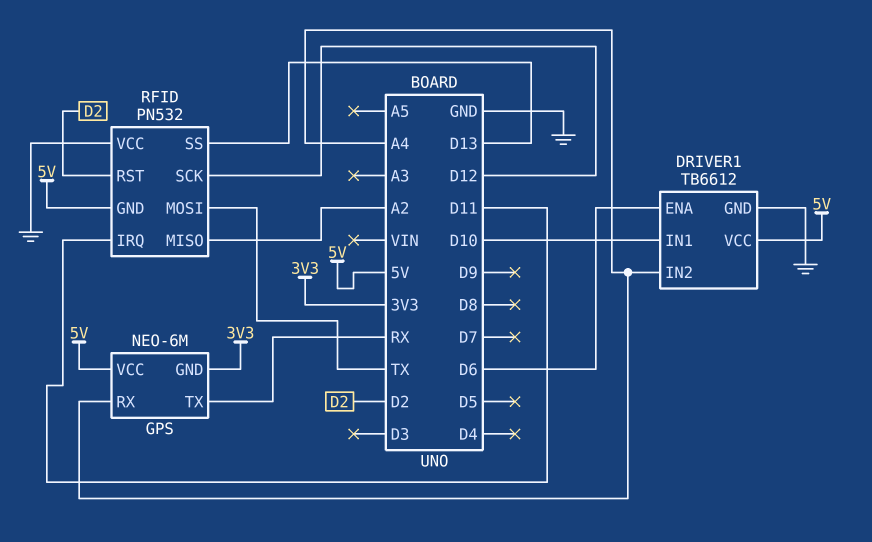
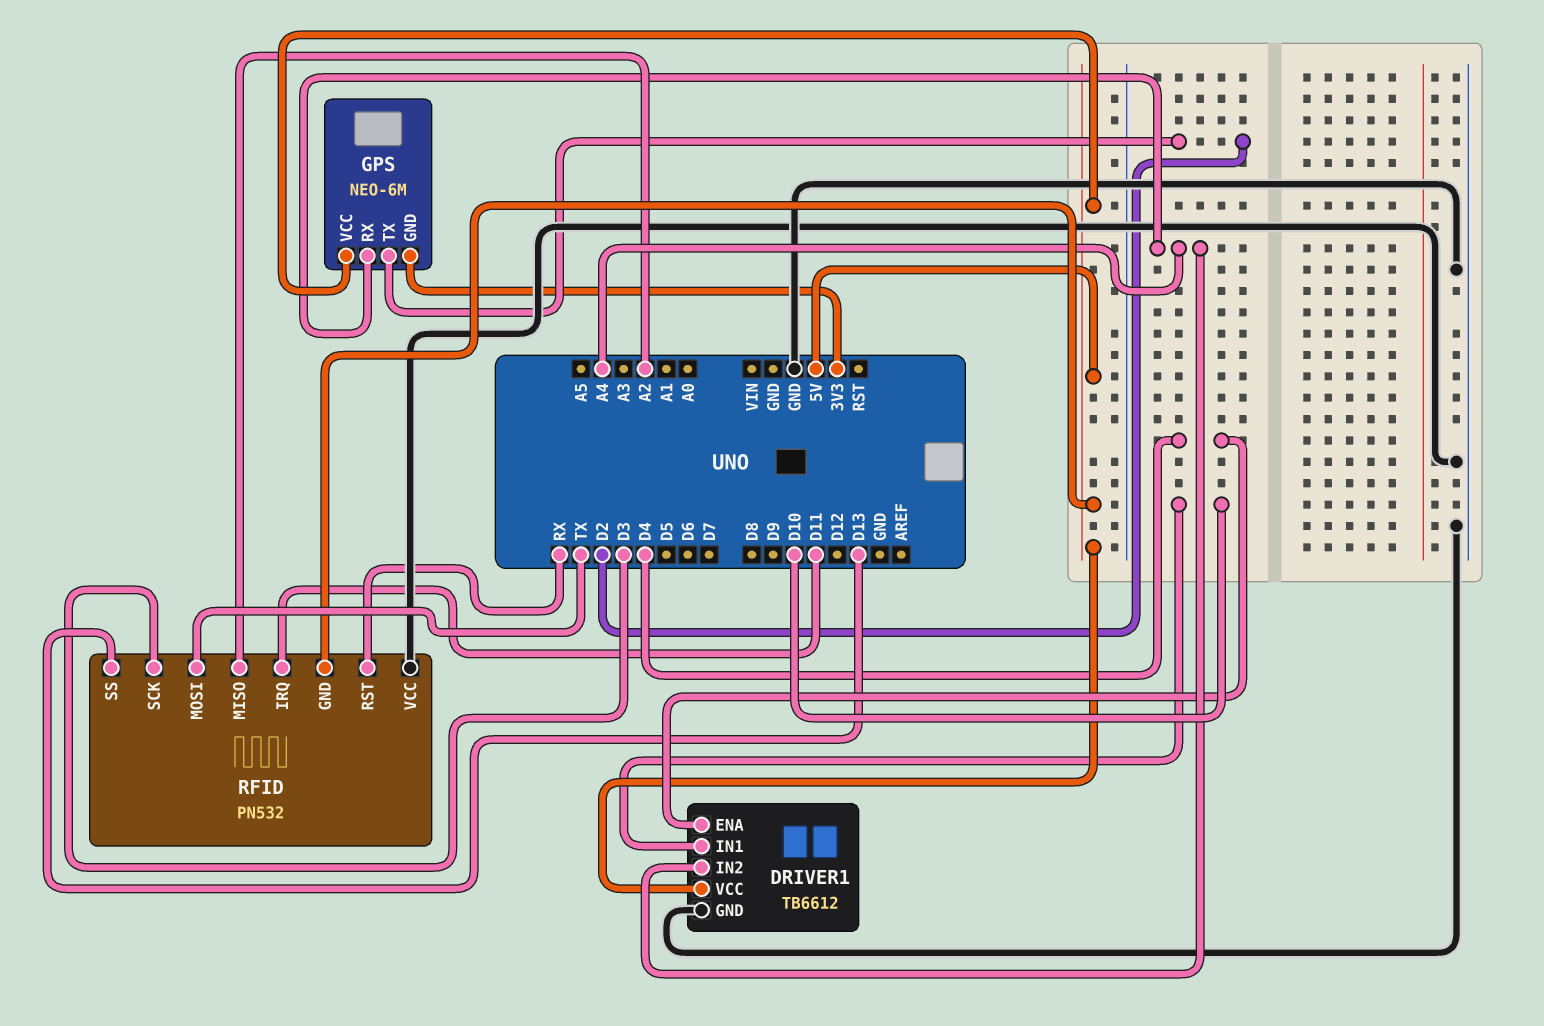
DRIVER1 pin ENA: D6 -> D4
GPS pin TX: RX -> D2
RFID pin RST: D2 -> RX
RFID pin SCK: D12 -> D3

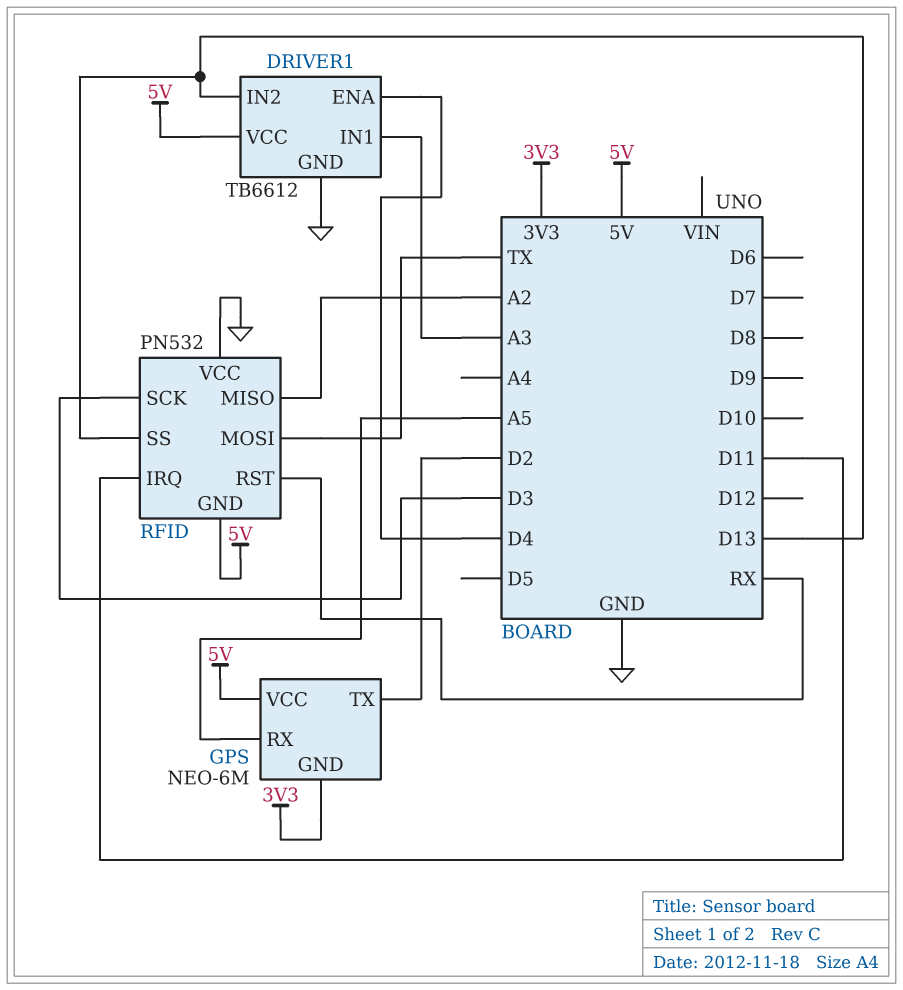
DRIVER1 pin IN1: D10 -> A3
DRIVER1 pin IN2: A4 -> D13
GPS pin RX: A4 -> A5

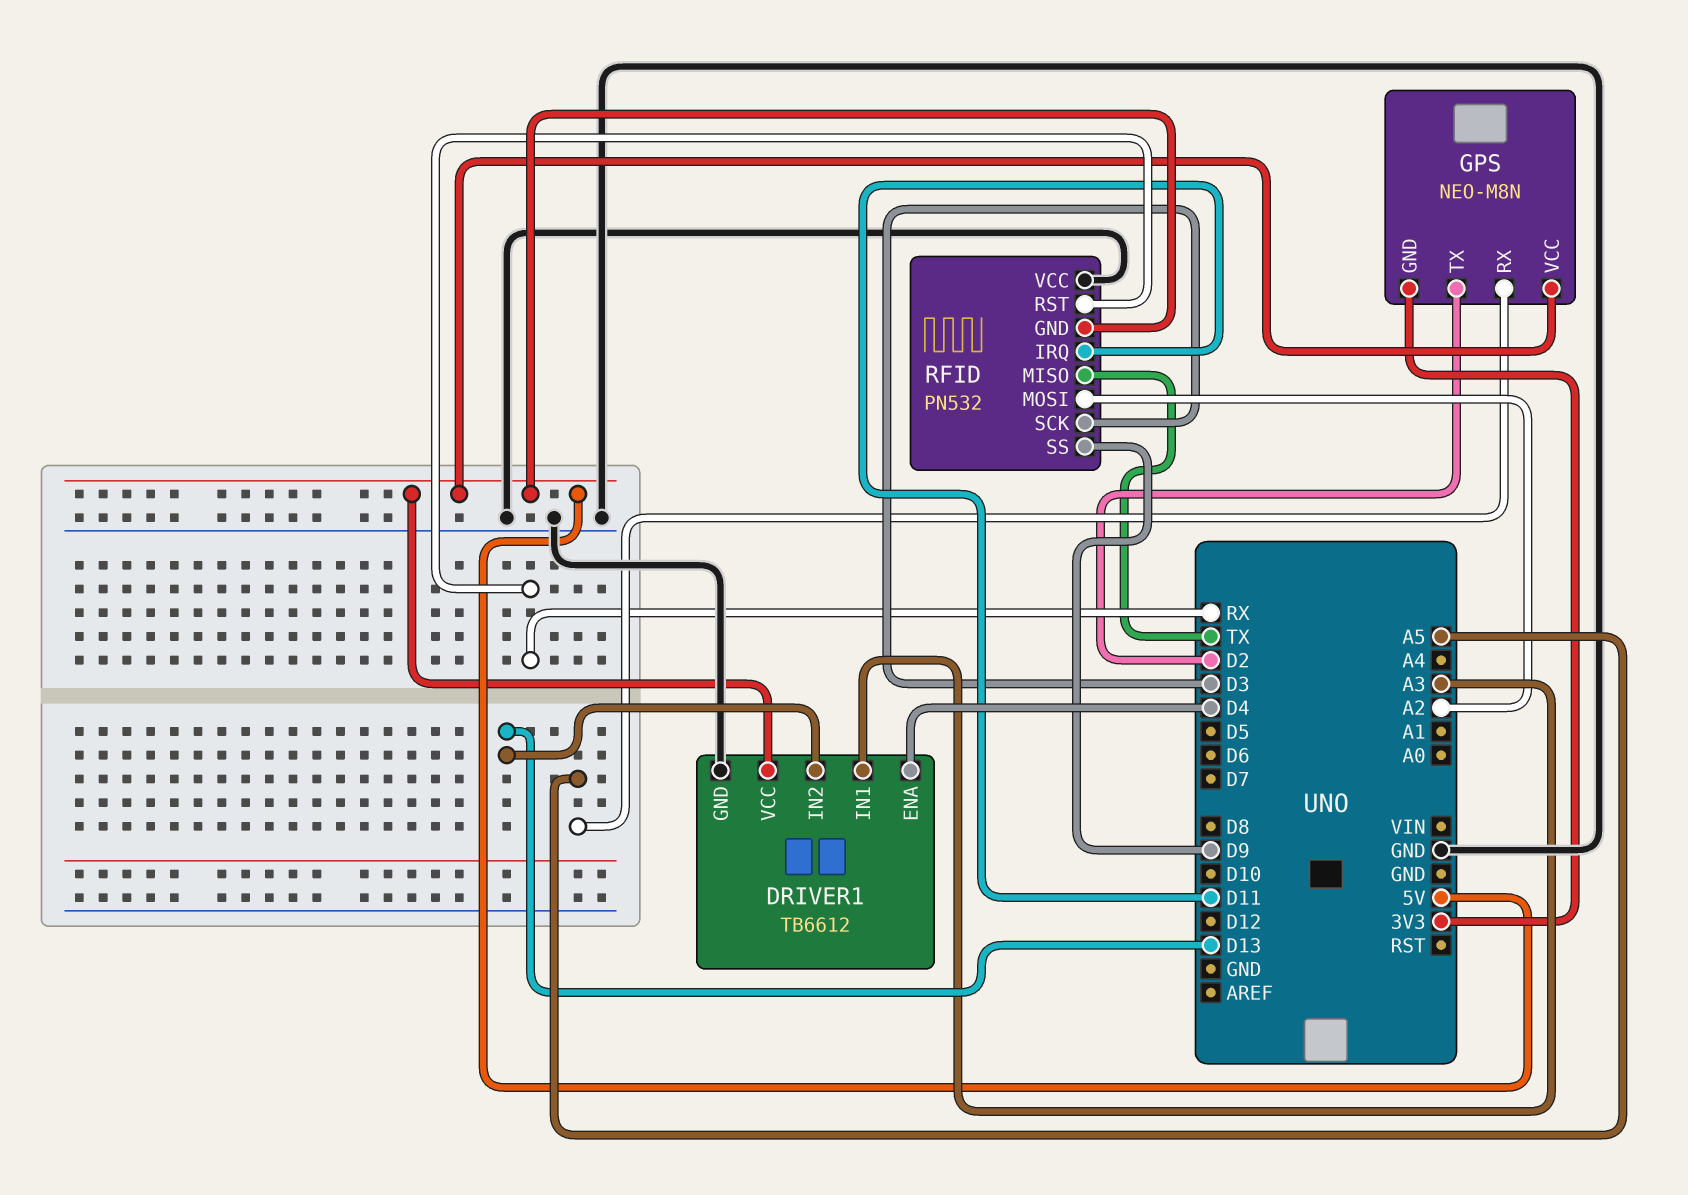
GPS: NEO-6M -> NEO-M8N
RFID pin MISO: A2 -> TX
RFID pin MOSI: TX -> A2
RFID pin SS: D13 -> D9

